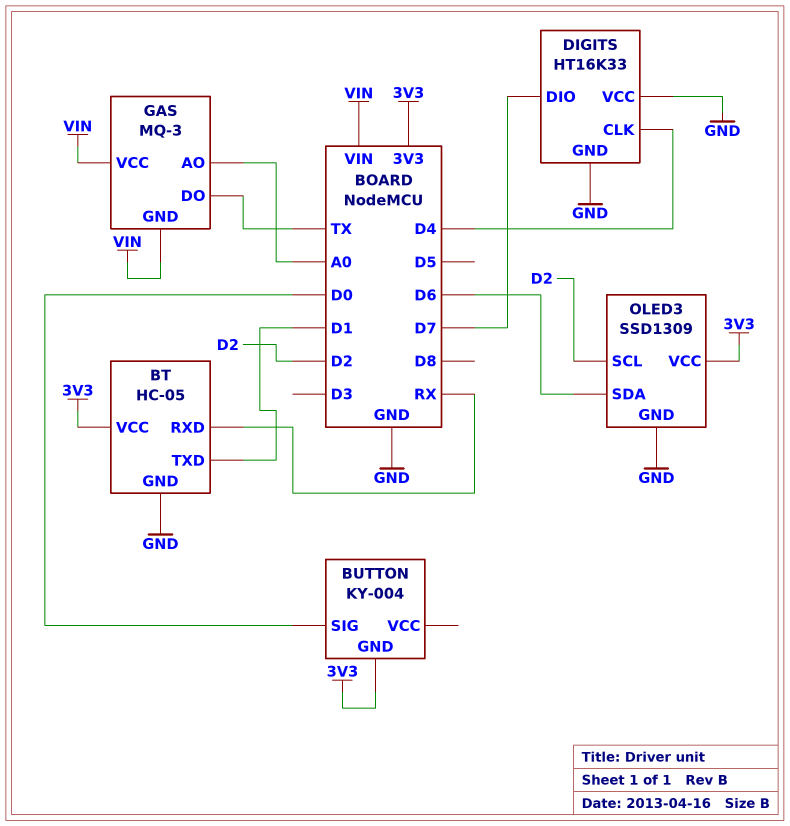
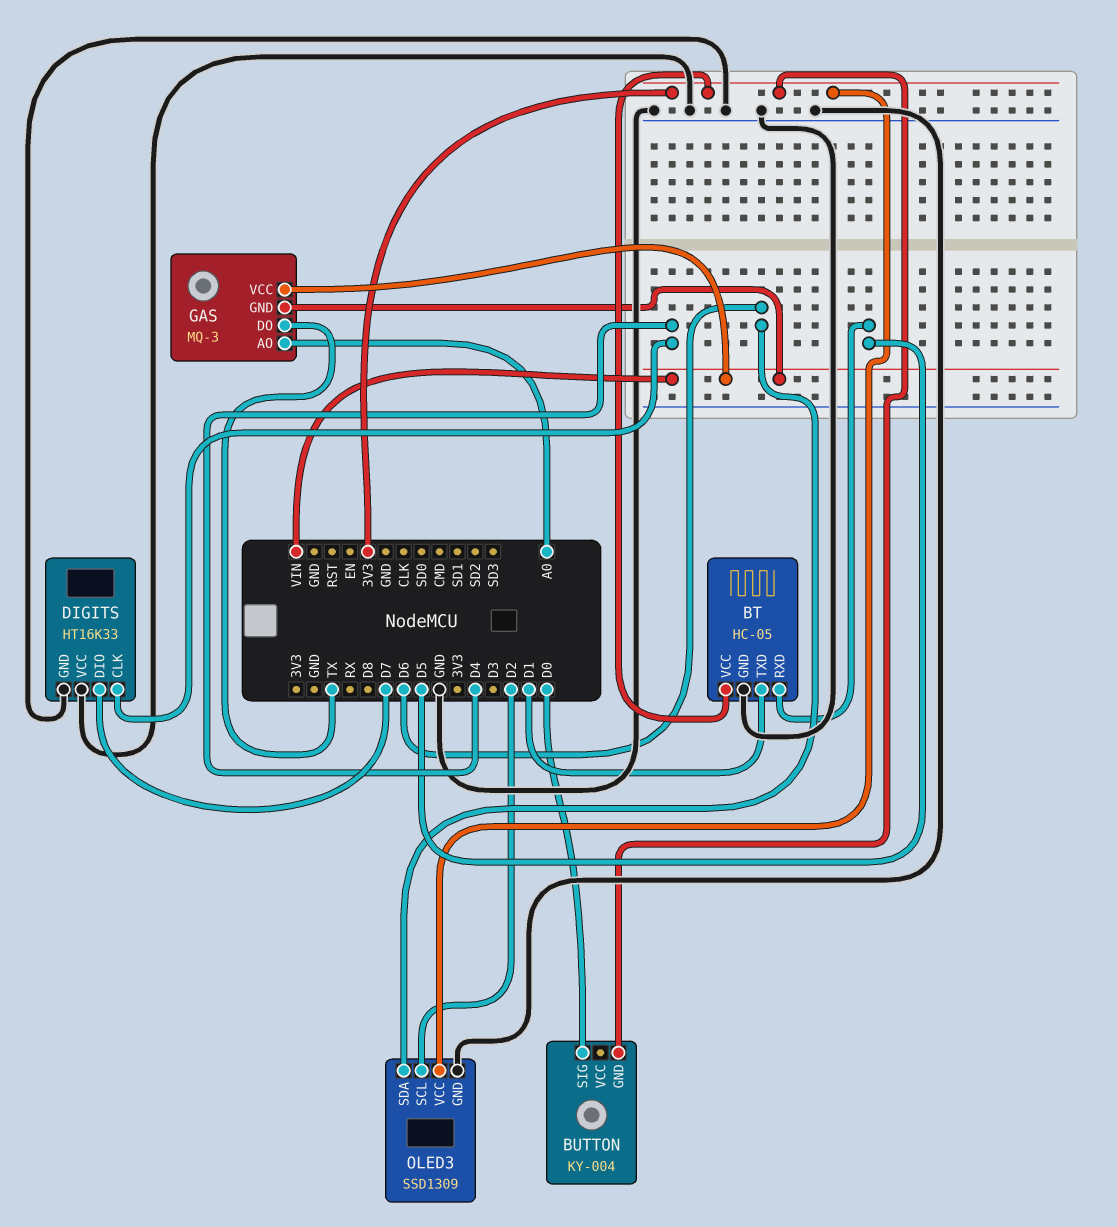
BT pin RXD: RX -> D5

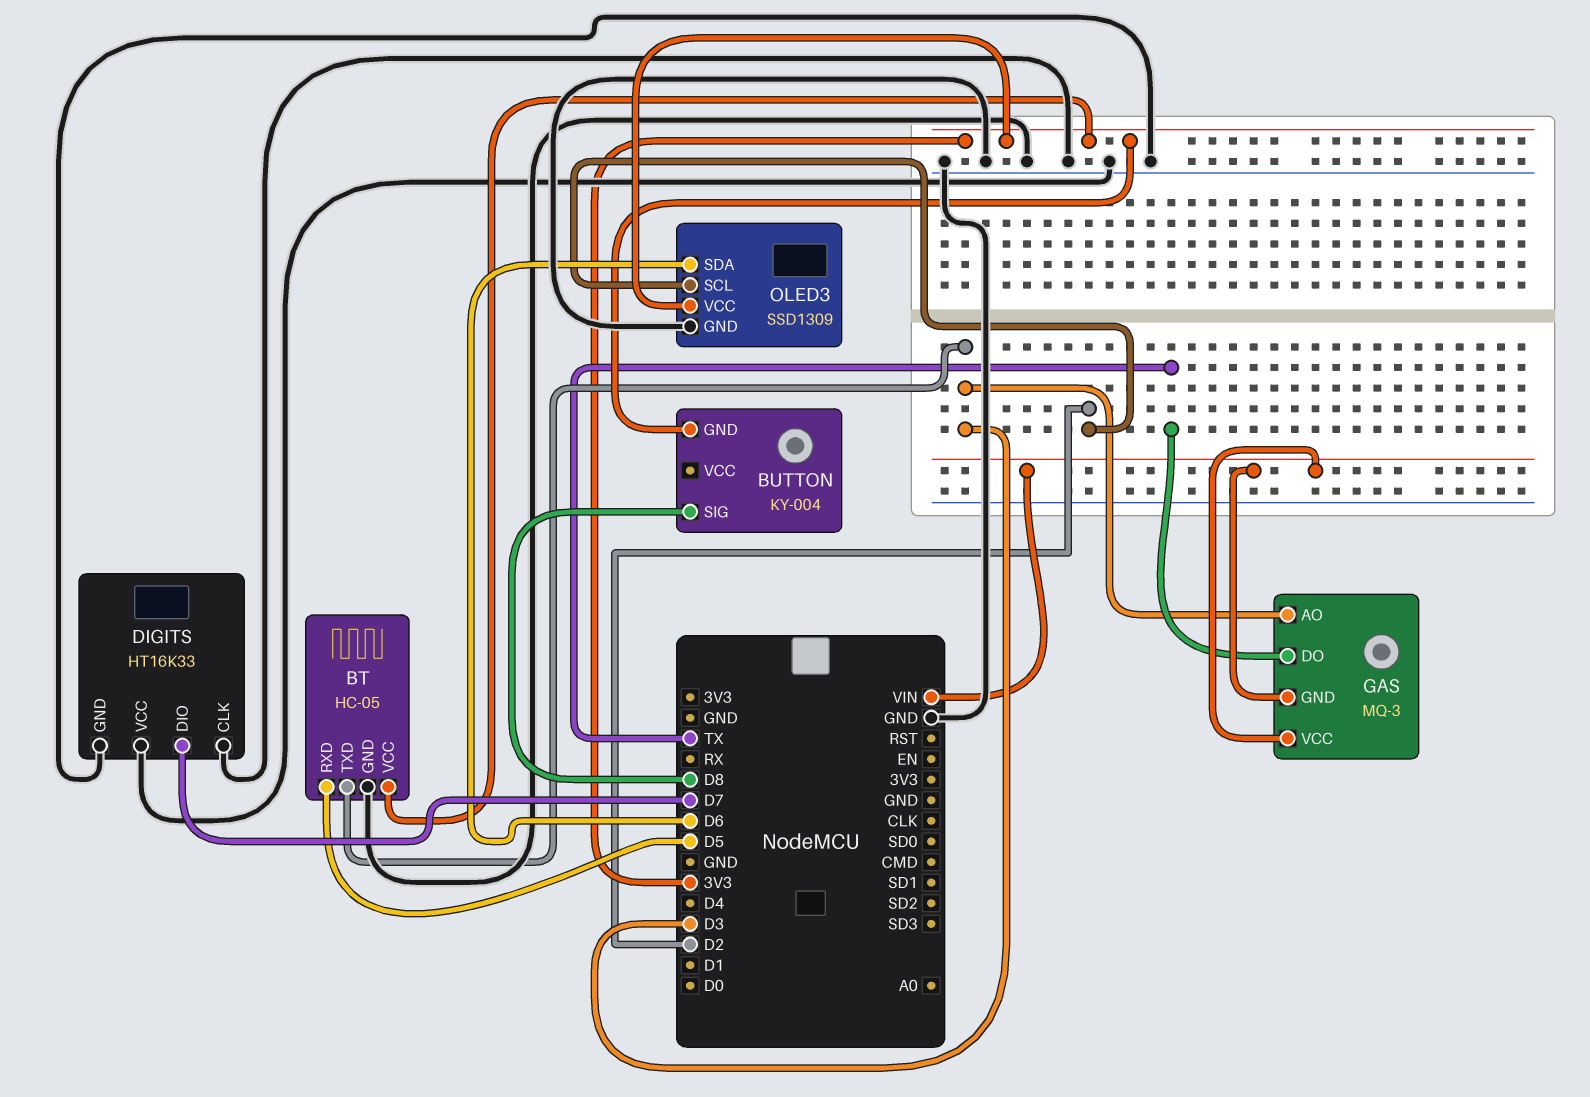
BT pin TXD: D1 -> D3
BUTTON pin SIG: D0 -> D8
DIGITS pin CLK: D4 -> GND
GAS pin AO: A0 -> D3

